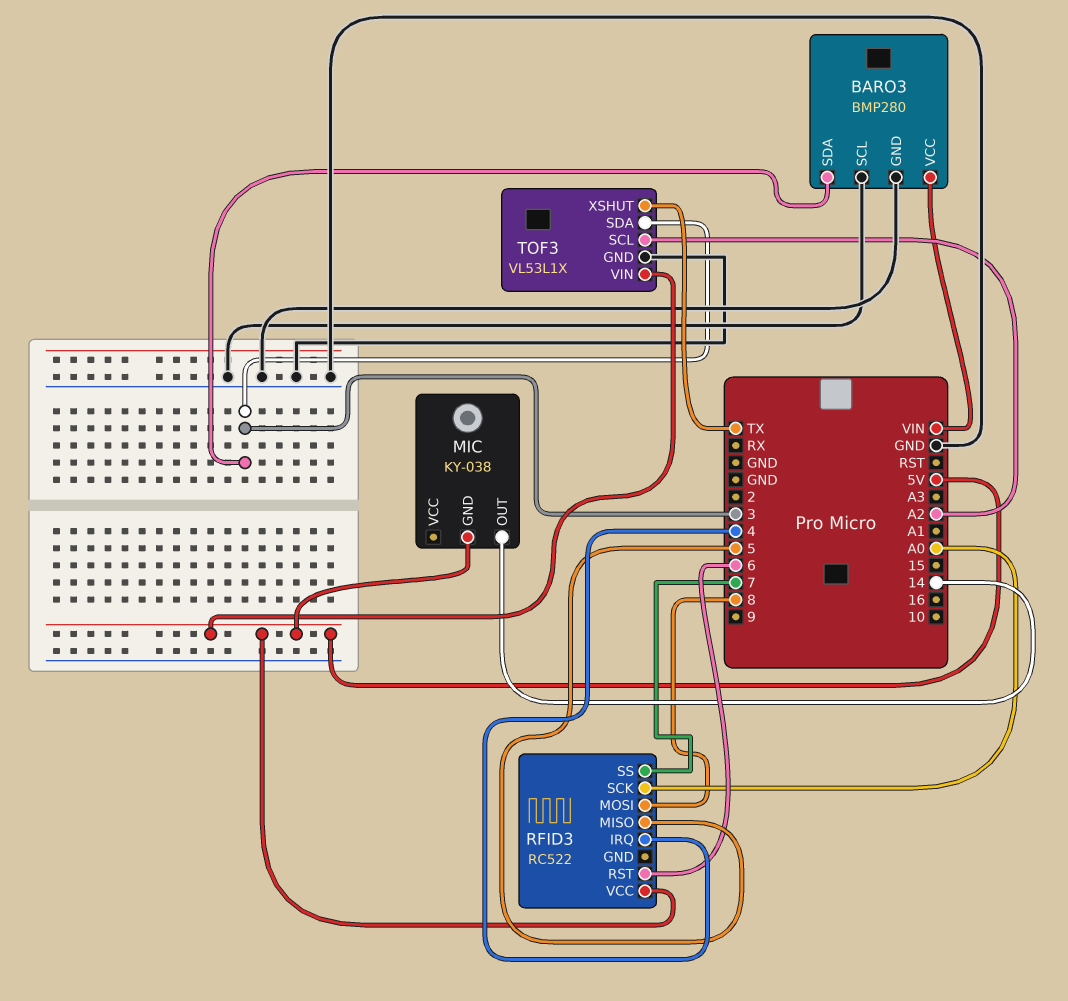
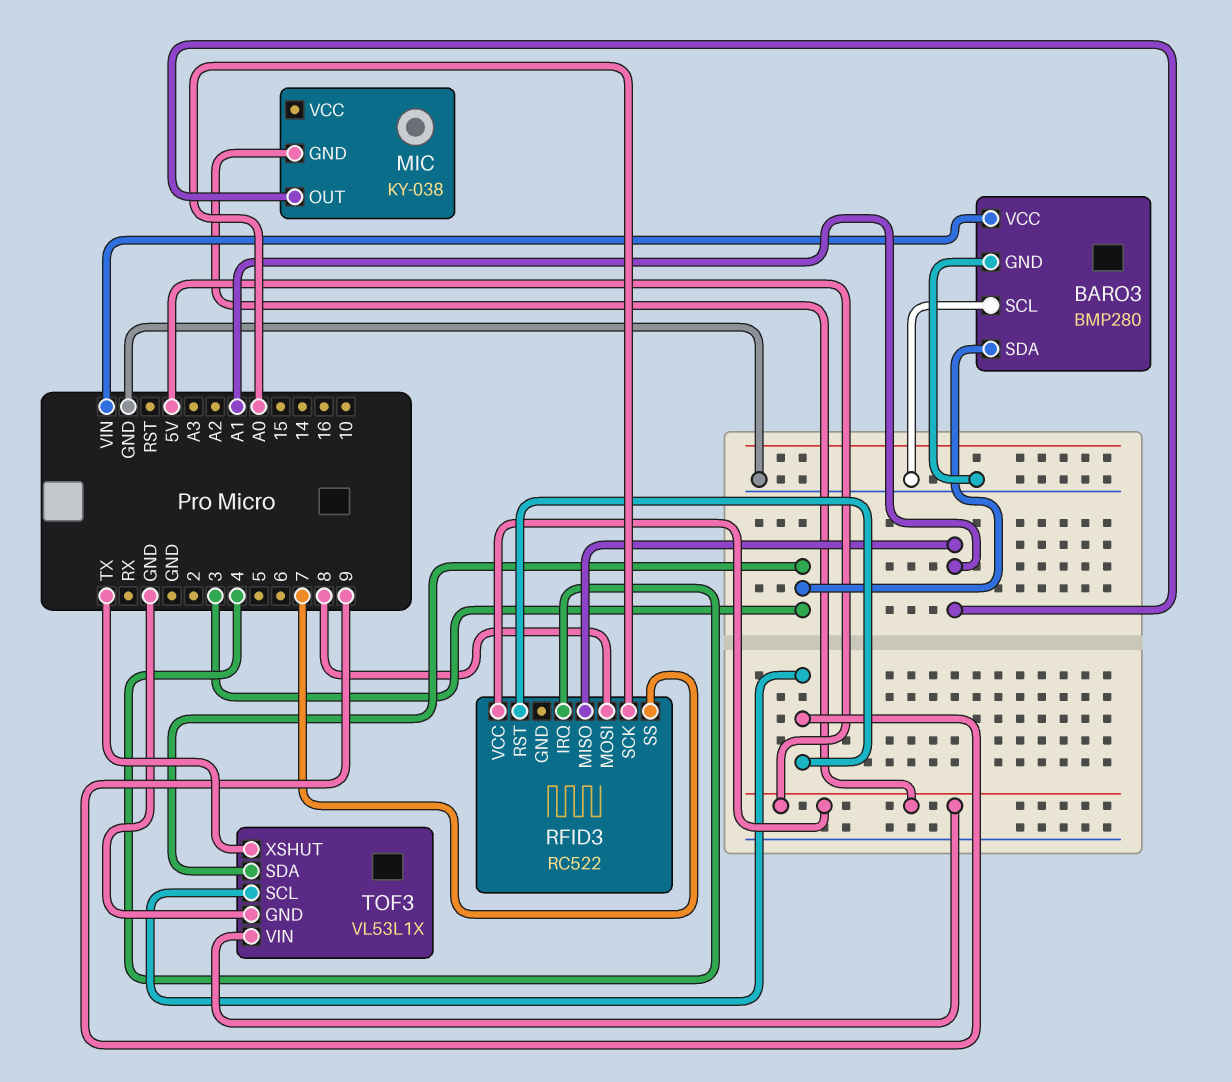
MIC pin OUT: 14 -> A1
RFID3 pin MISO: 5 -> A1
RFID3 pin RST: 6 -> 9
TOF3 pin SCL: A2 -> 9

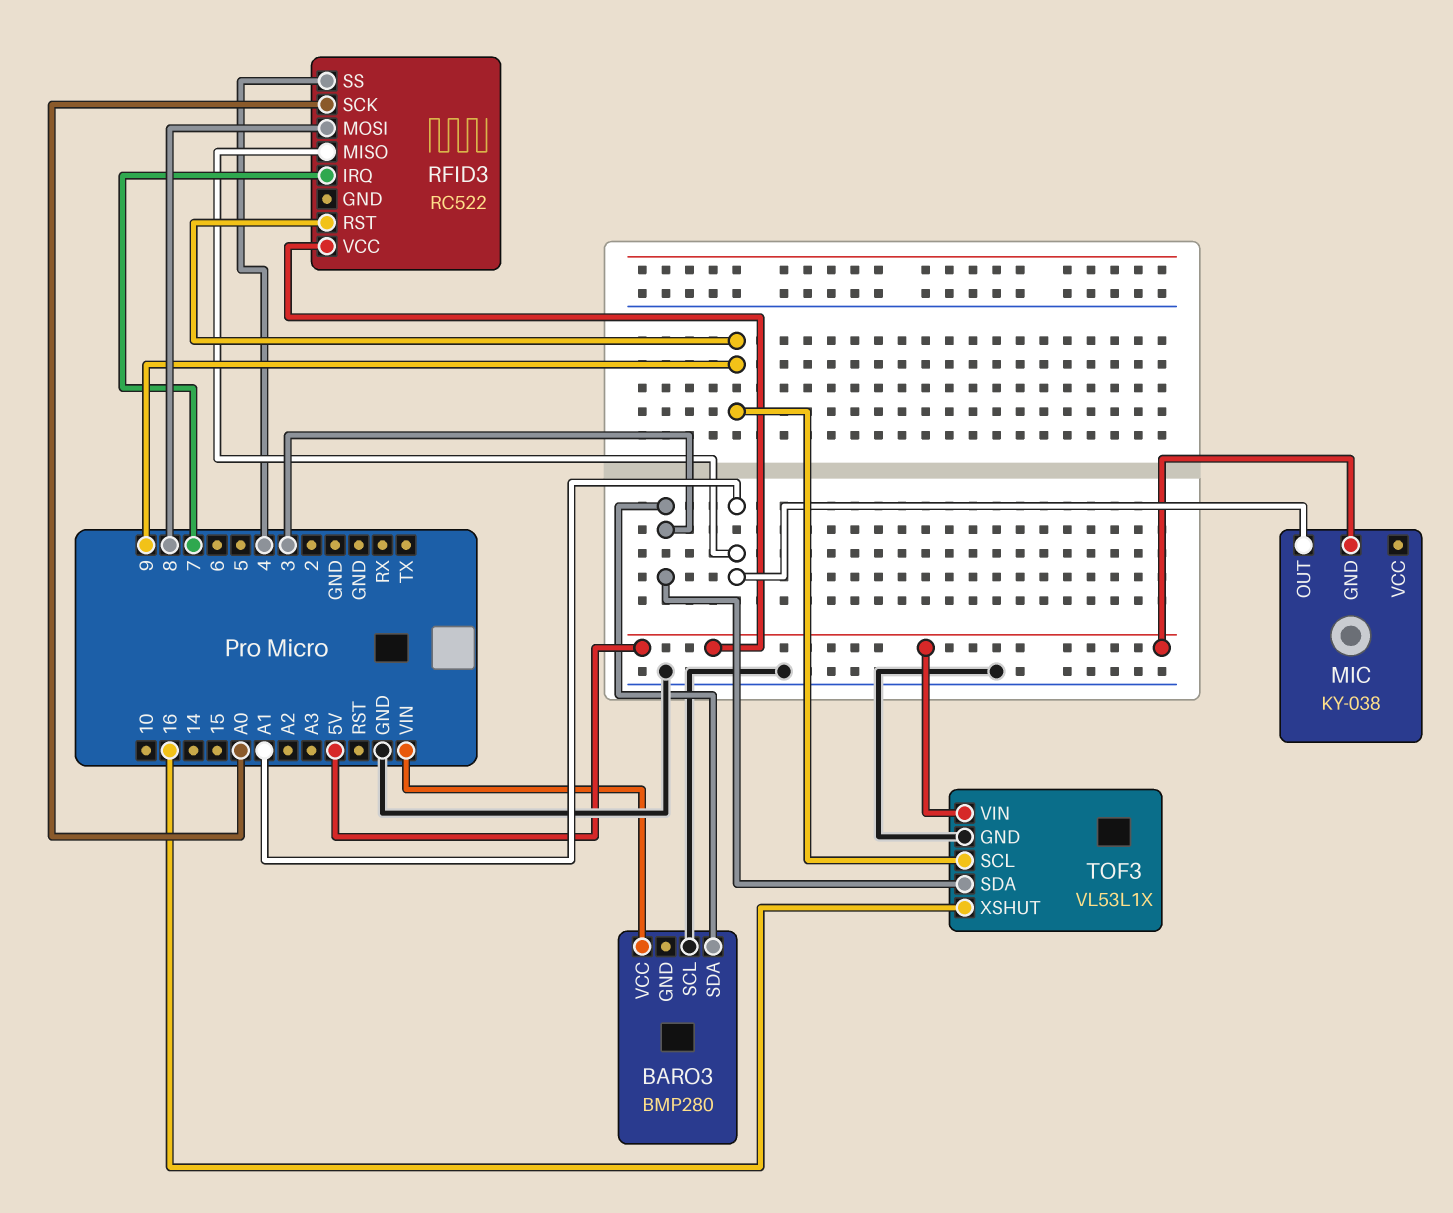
BARO3 pin GND: GND -> none
RFID3 pin IRQ: 4 -> 7
RFID3 pin SS: 7 -> 4
TOF3 pin XSHUT: TX -> 16

